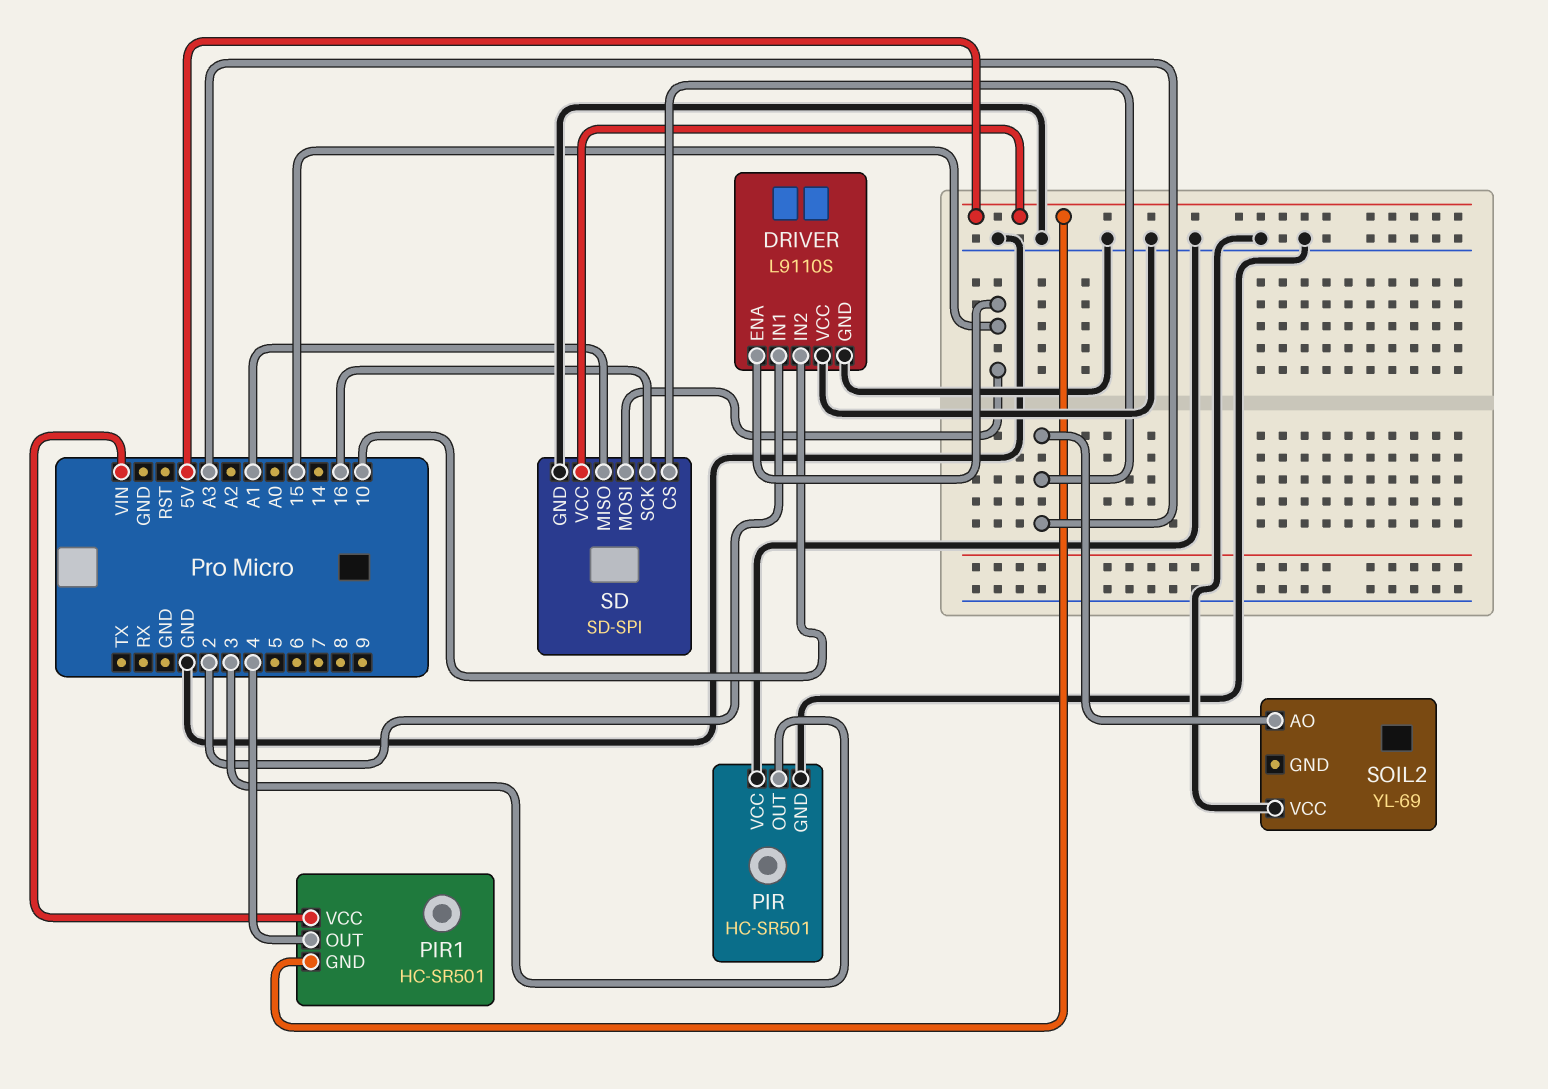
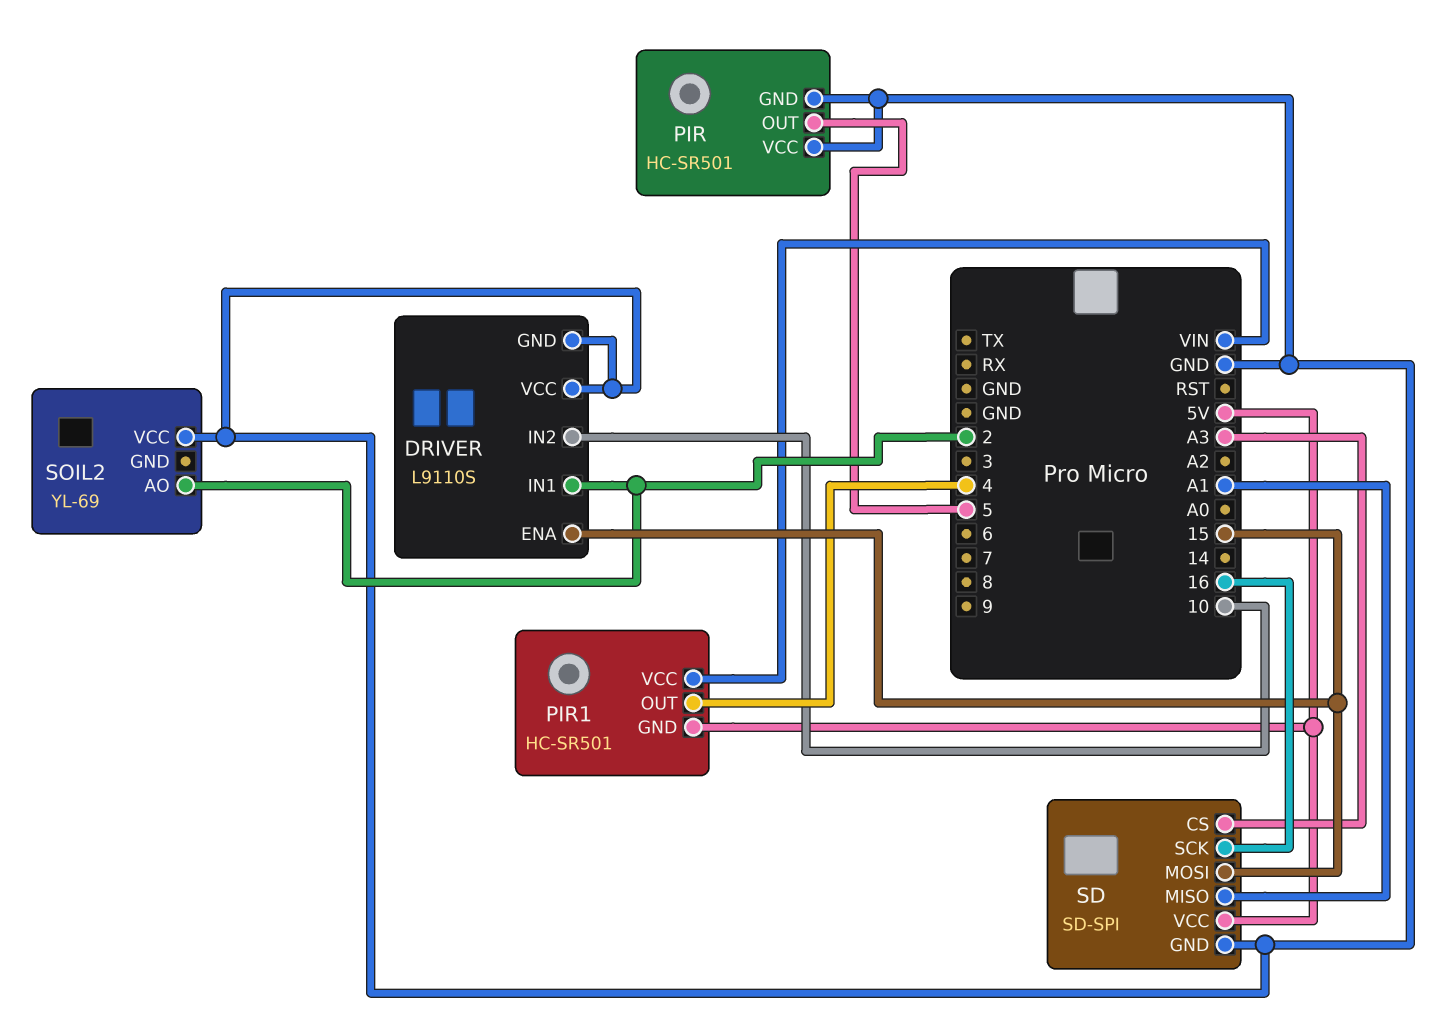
PIR pin OUT: 3 -> 5
SOIL2 pin AO: A3 -> 2

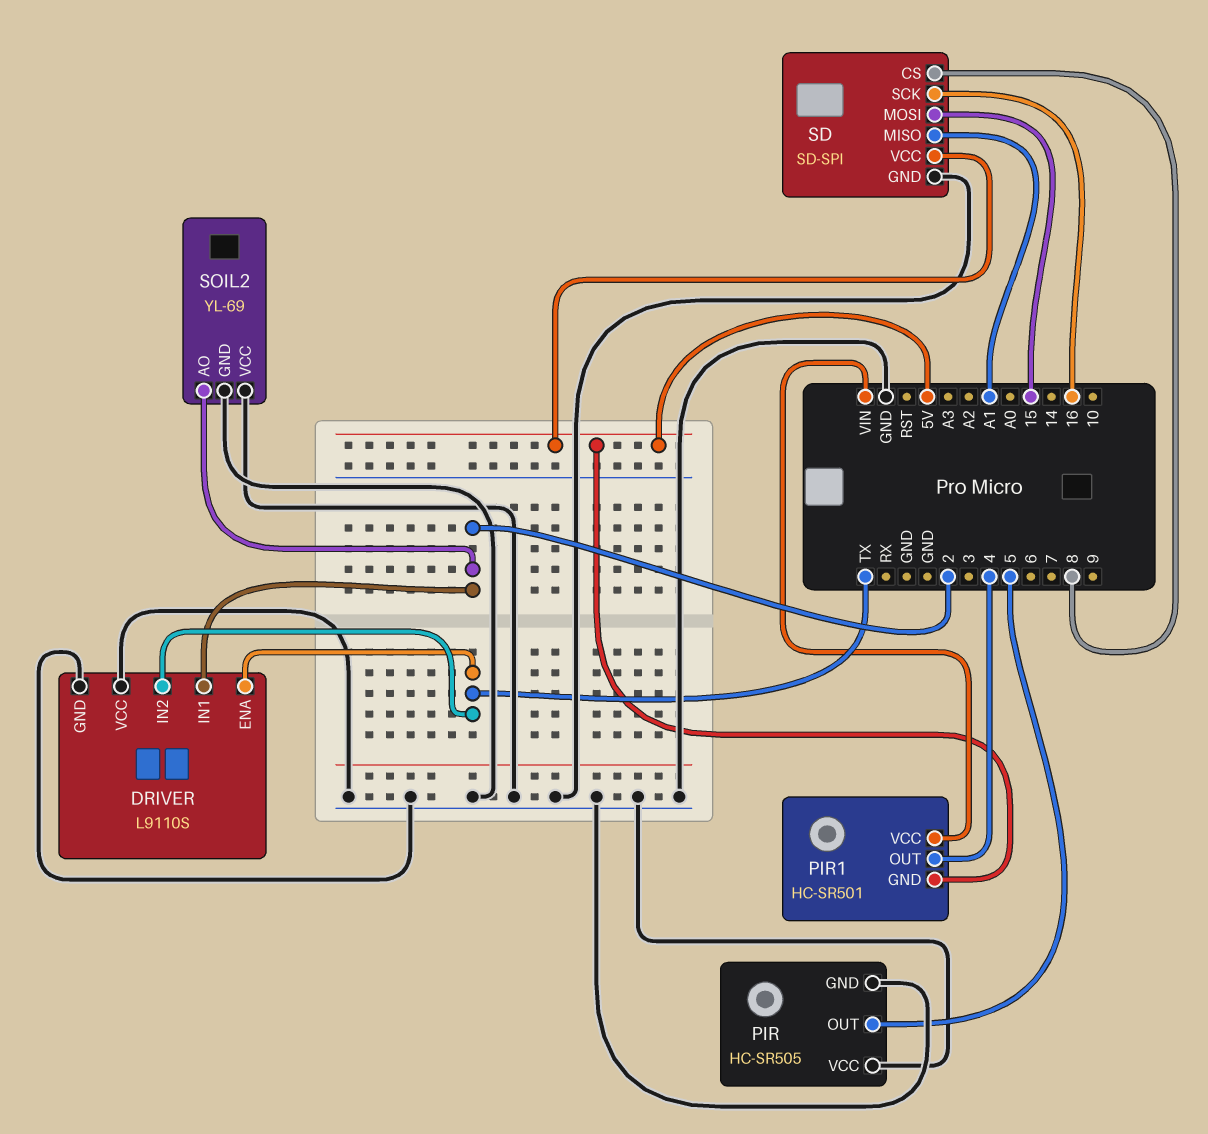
DRIVER pin ENA: 15 -> TX
DRIVER pin IN2: 10 -> TX
PIR: HC-SR501 -> HC-SR505
SD pin CS: A3 -> 8
SOIL2 pin GND: none -> GND

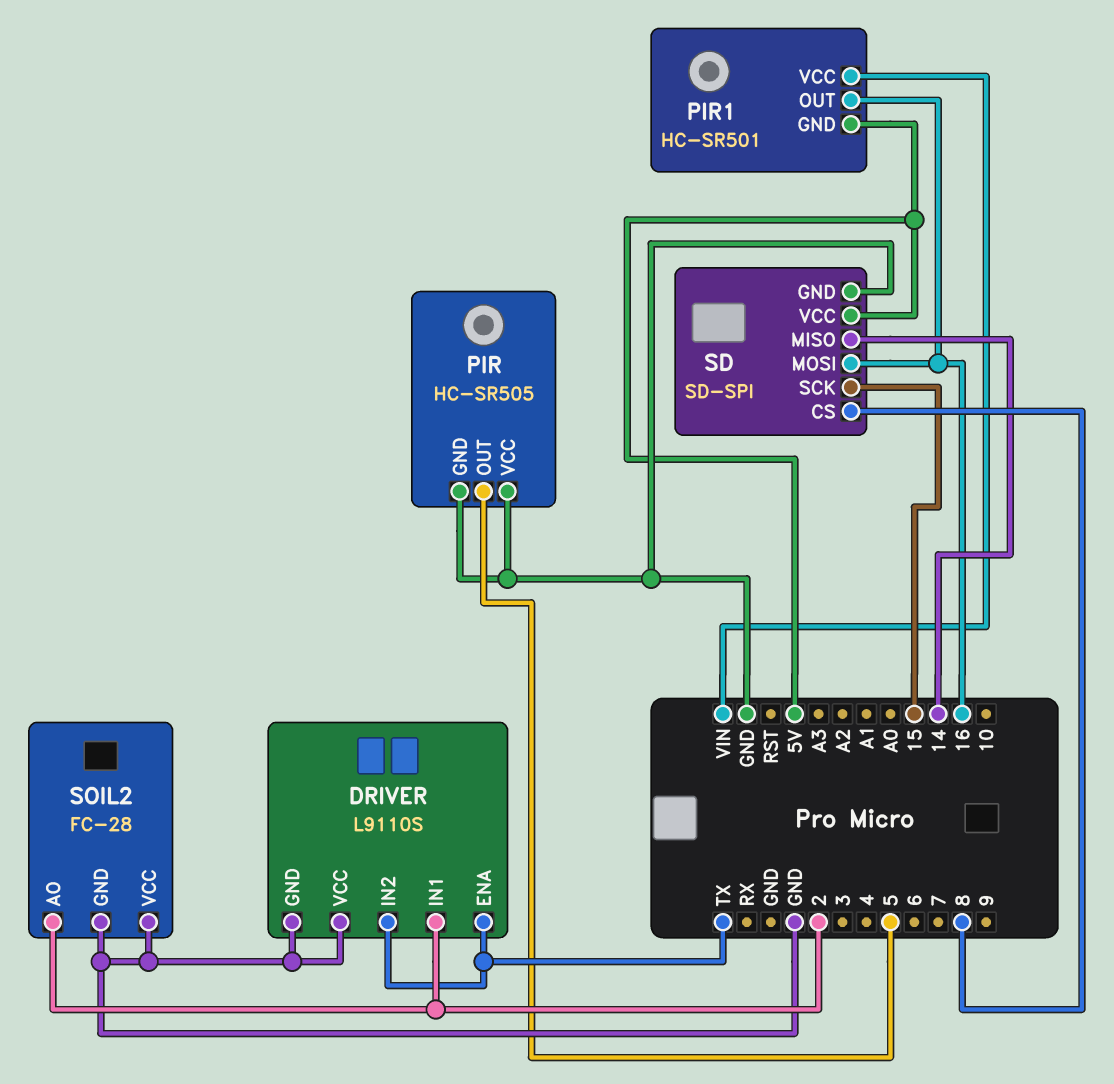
PIR1 pin OUT: 4 -> 16
SD pin MISO: A1 -> 14
SD pin MOSI: 15 -> 16
SD pin SCK: 16 -> 15
SOIL2: YL-69 -> FC-28

